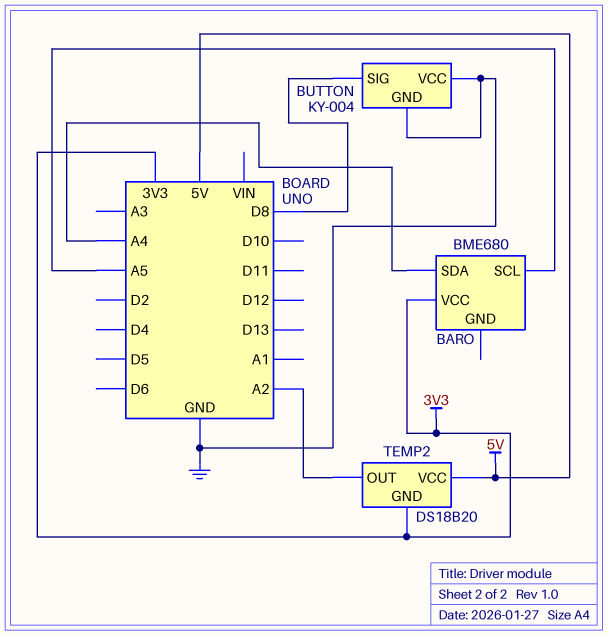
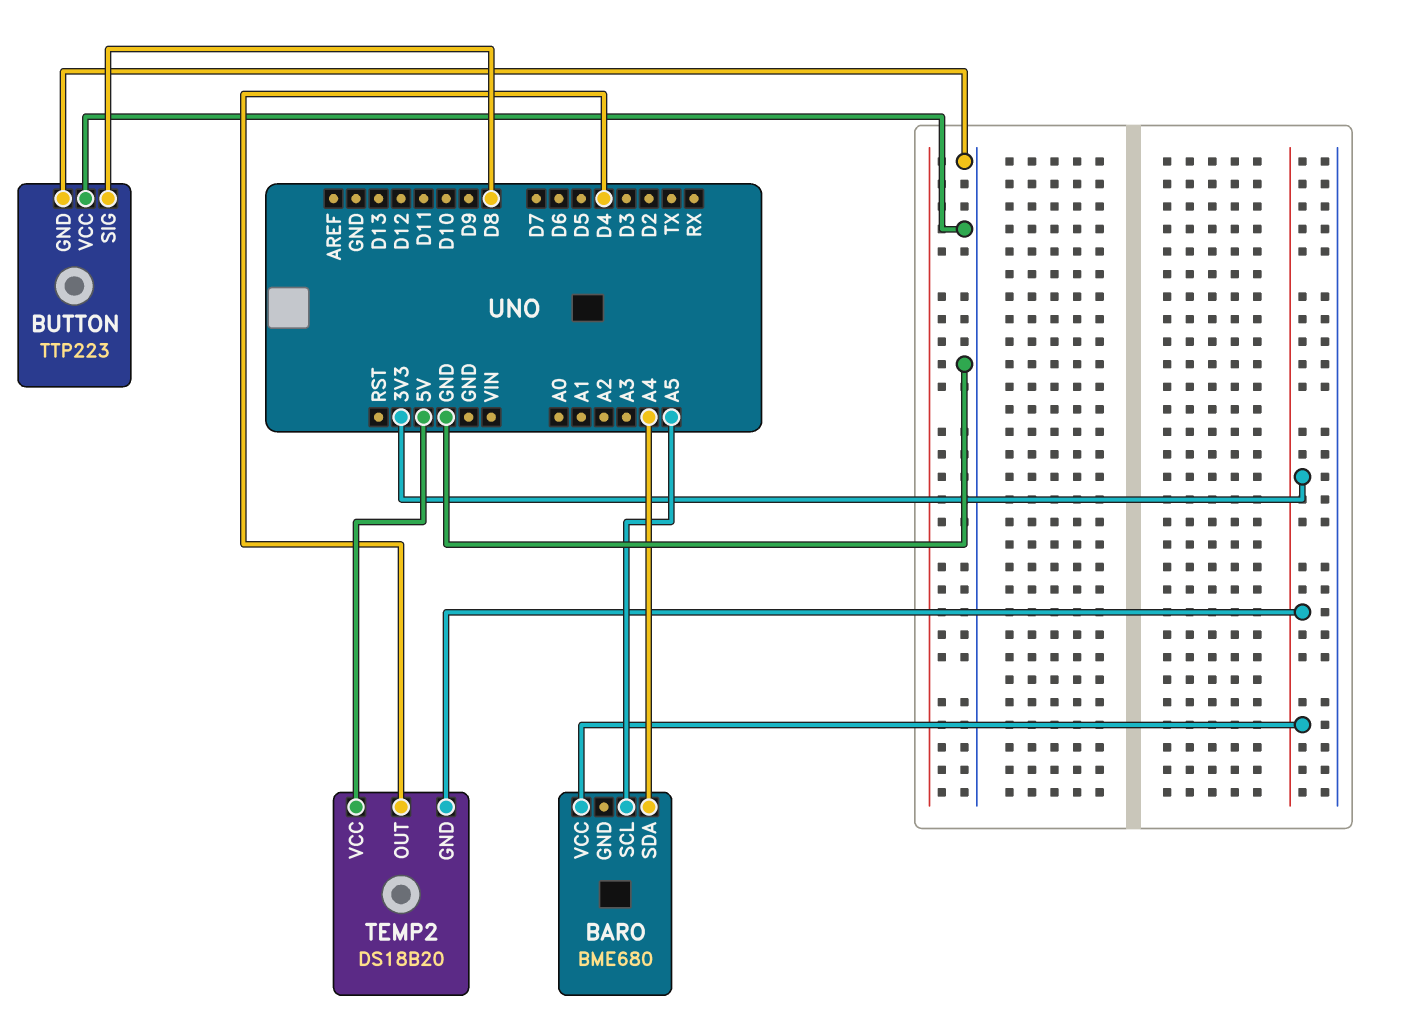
BUTTON: KY-004 -> TTP223
TEMP2 pin OUT: A2 -> D4

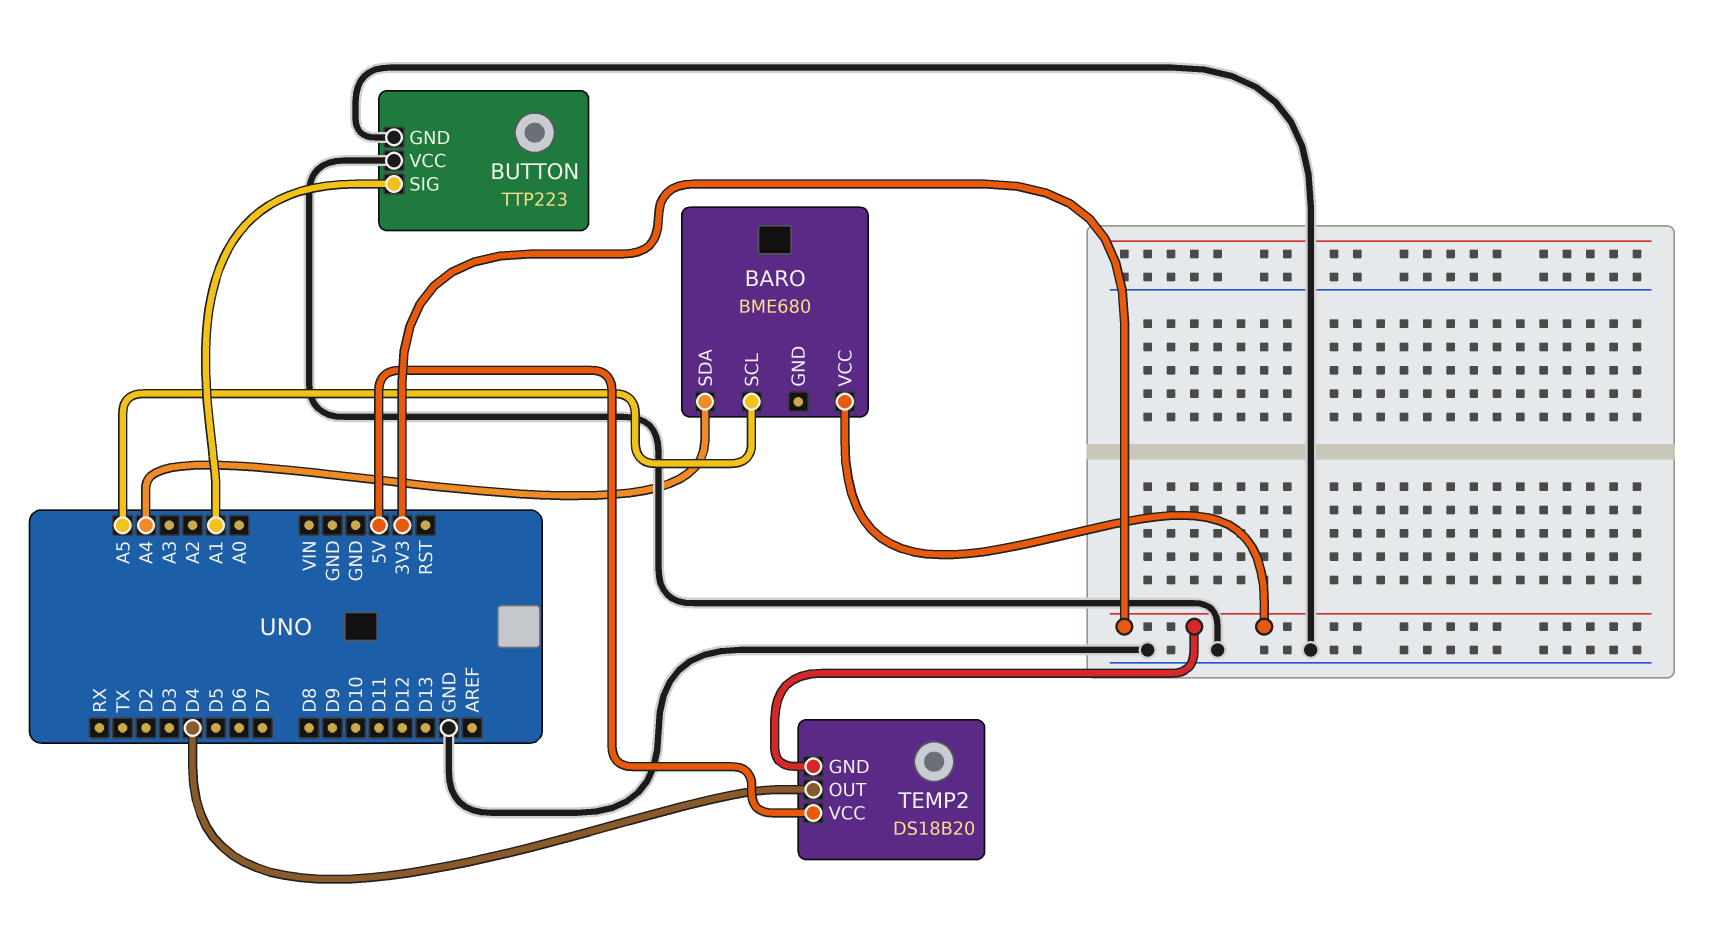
BUTTON pin SIG: D8 -> A1

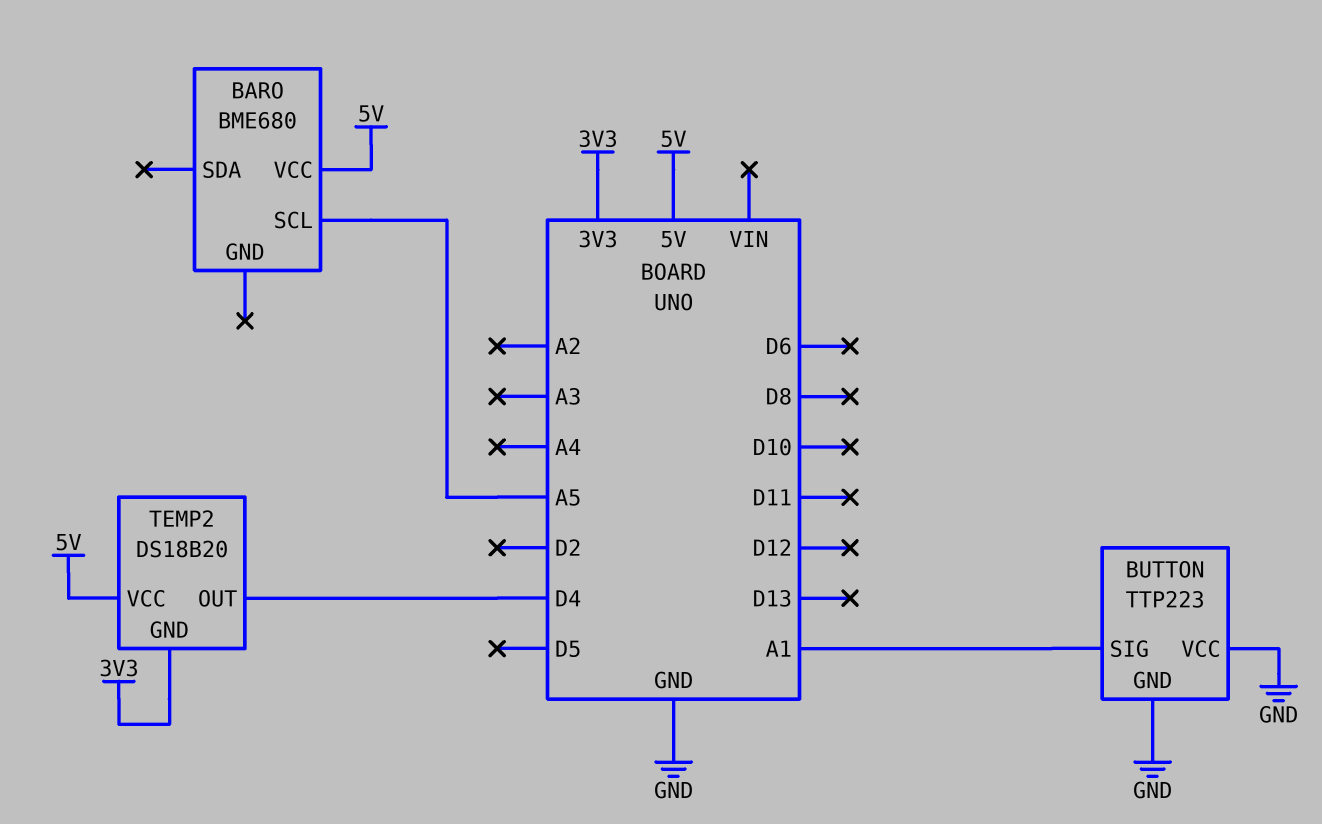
BARO pin SDA: A4 -> none
BARO pin VCC: 3V3 -> 5V

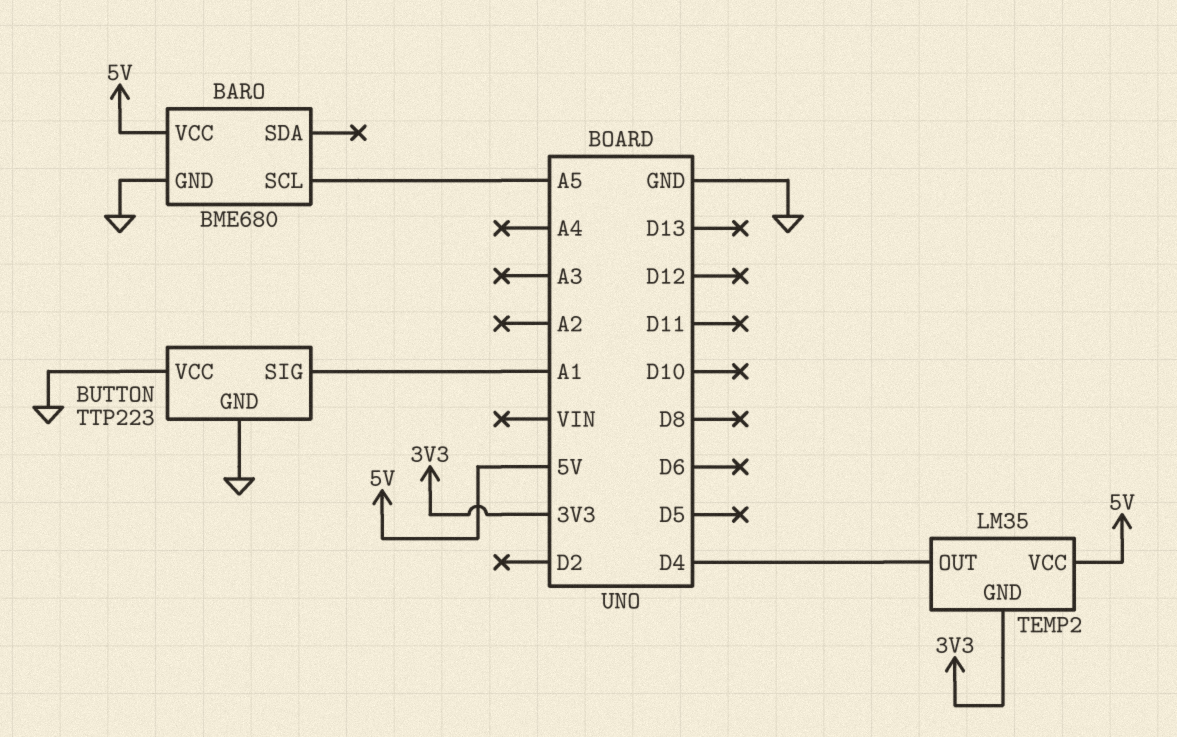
BARO pin GND: none -> GND
TEMP2: DS18B20 -> LM35

